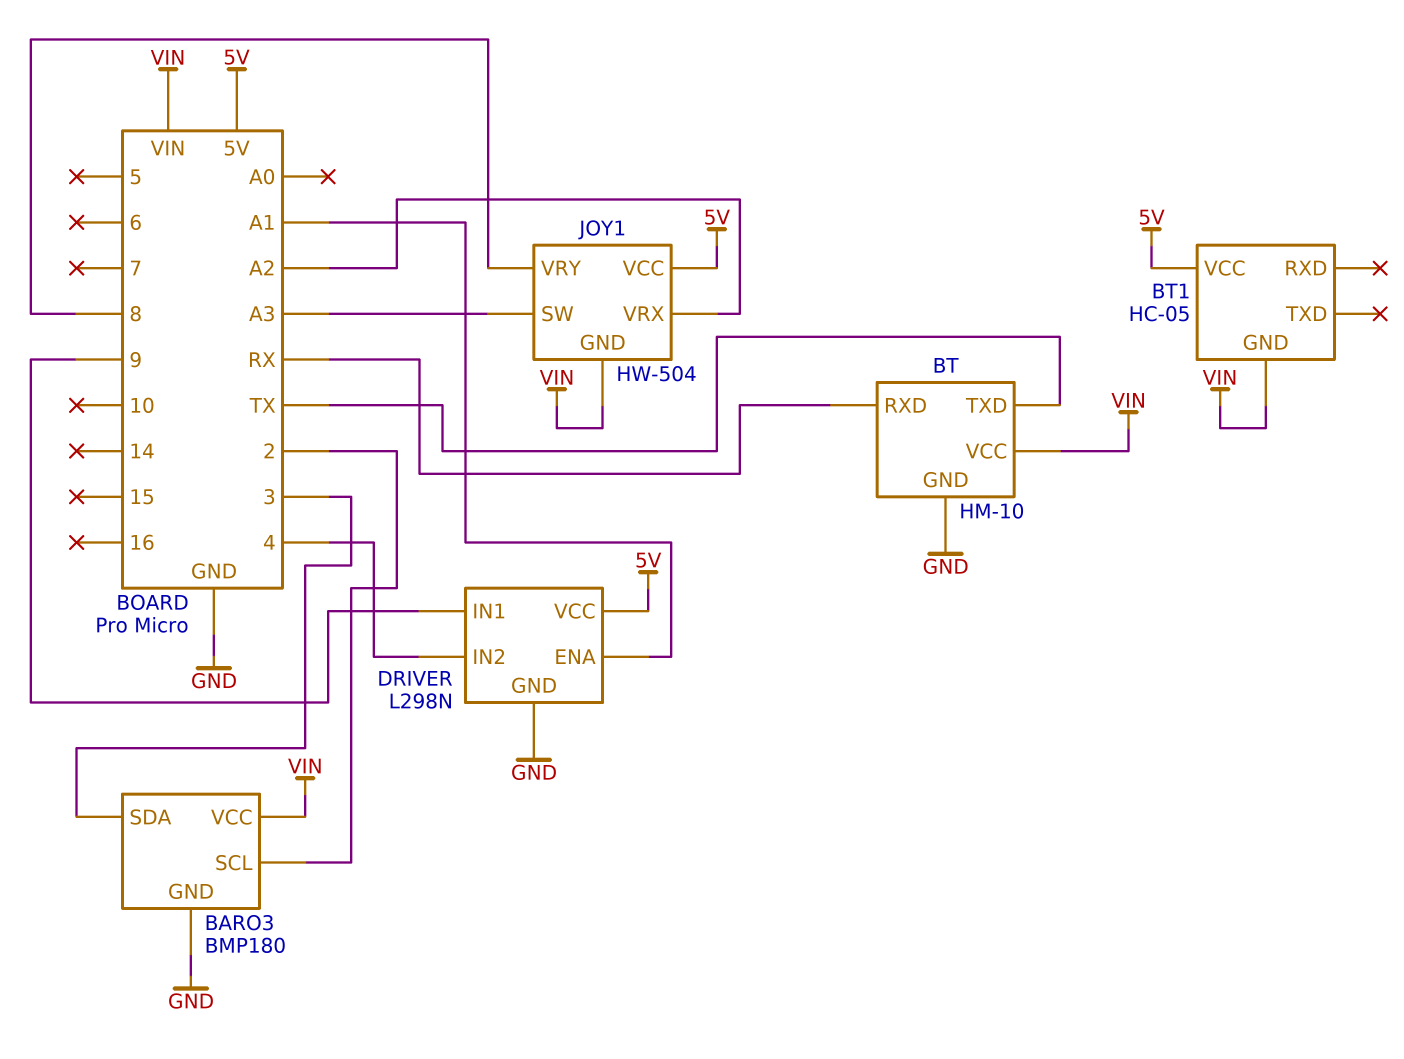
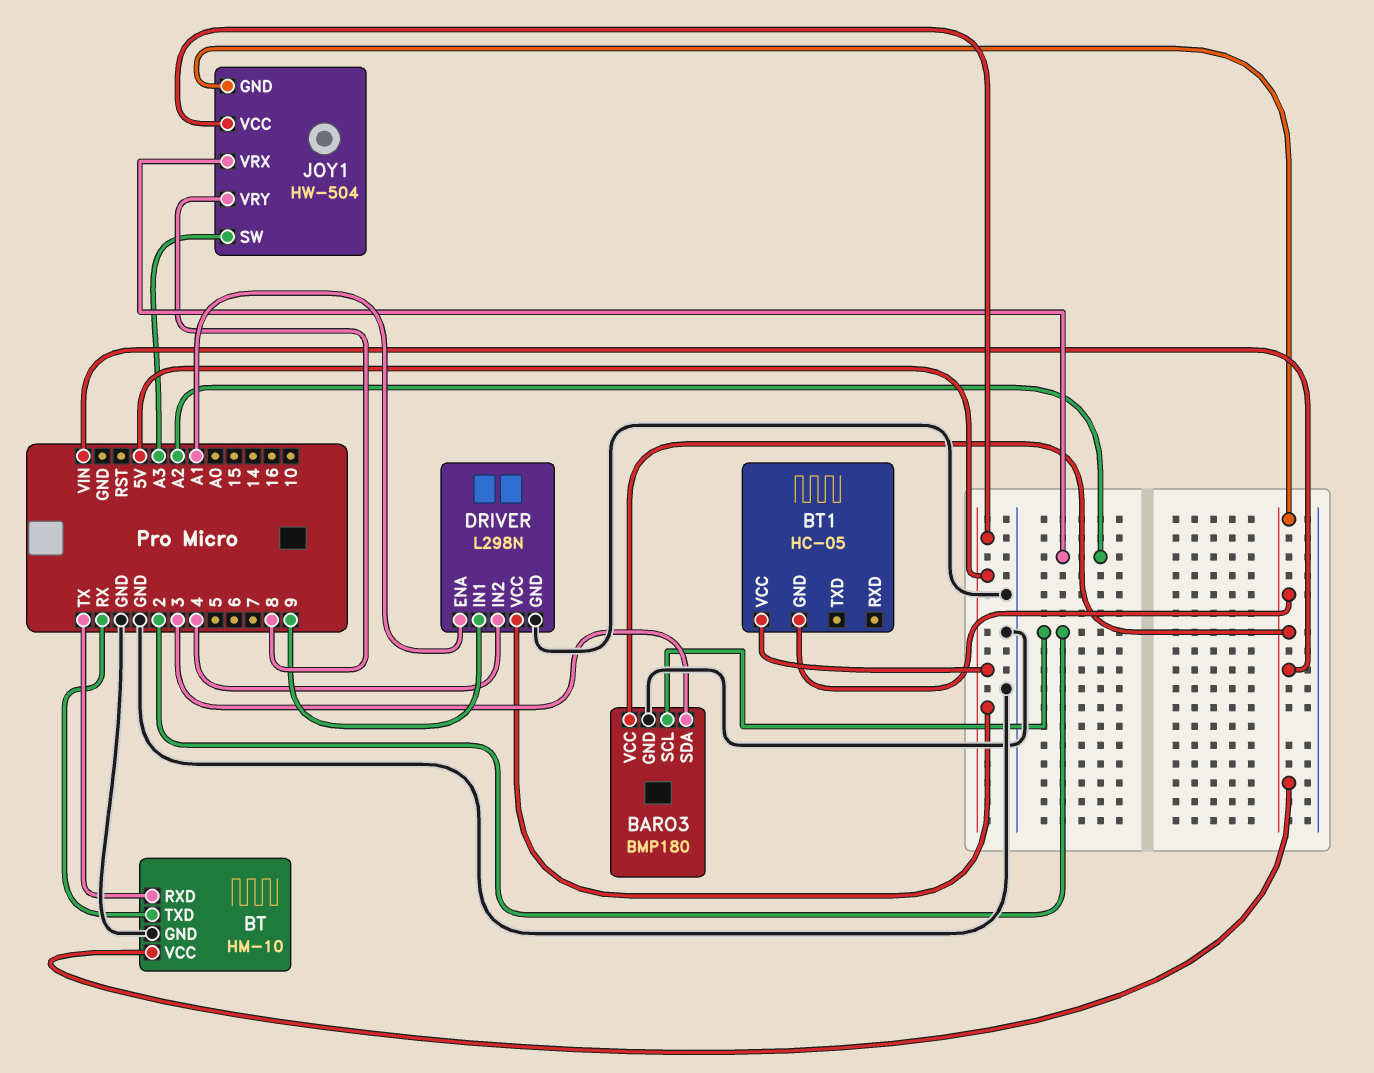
BT pin RXD: RX -> TX
BT pin TXD: TX -> RX

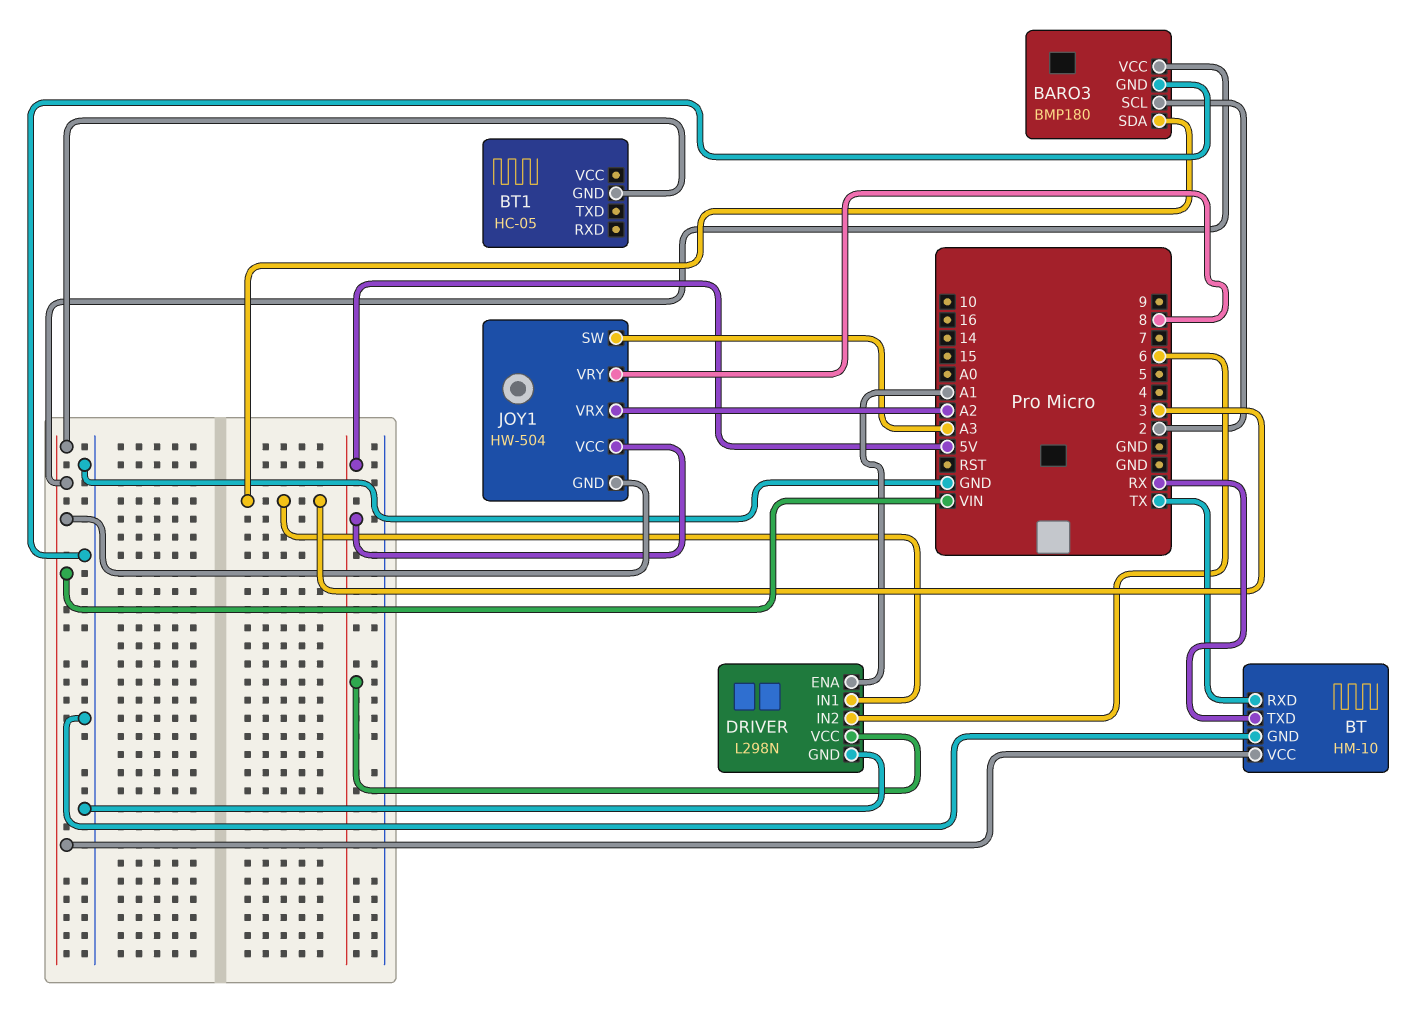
BT1 pin VCC: 5V -> none
DRIVER pin IN1: 9 -> 3
DRIVER pin IN2: 4 -> 6

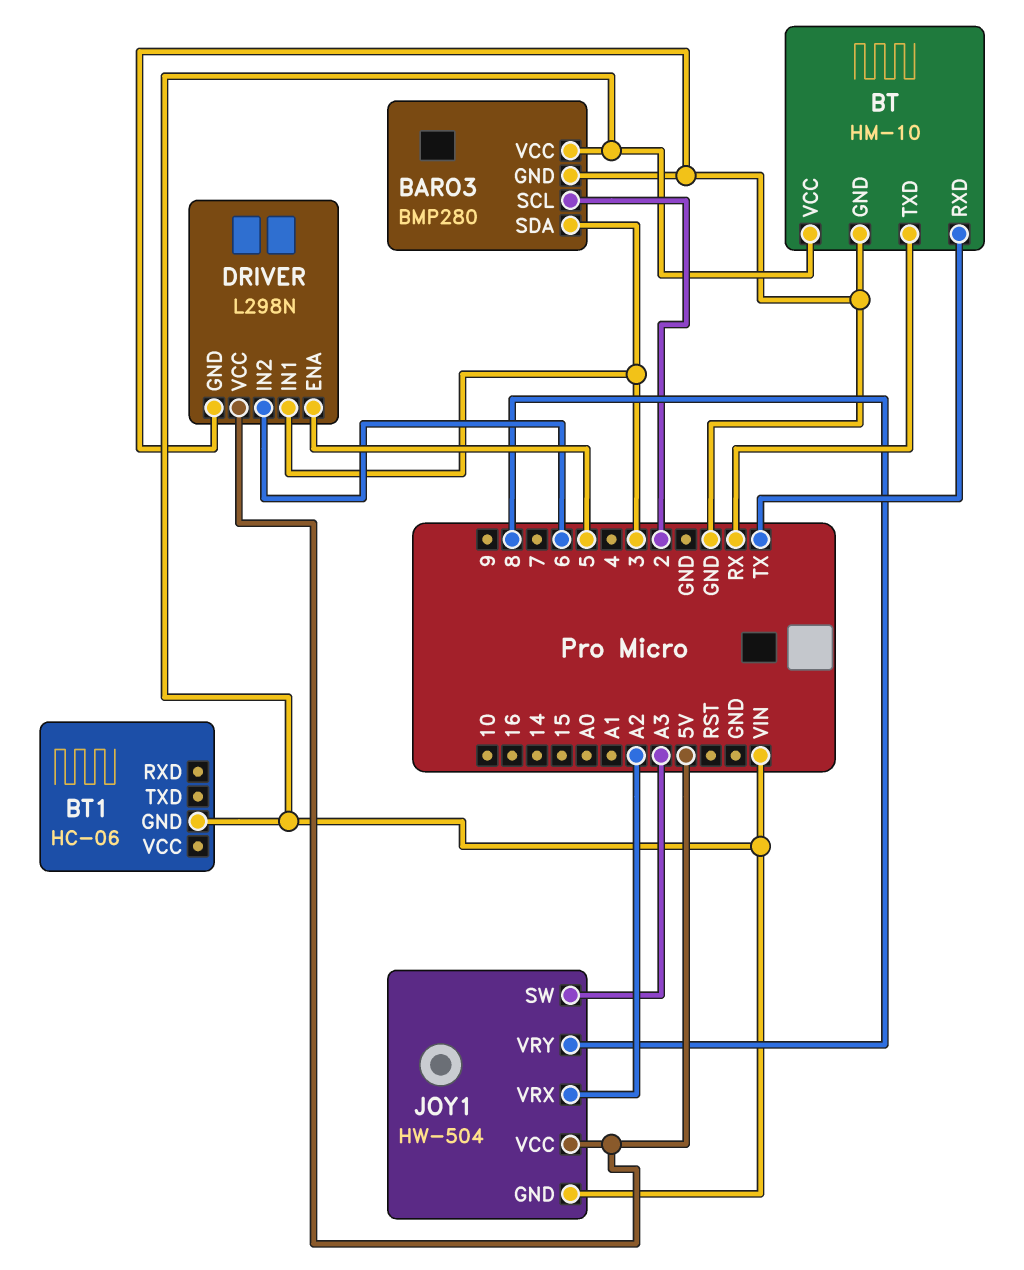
BARO3: BMP180 -> BMP280
BT1: HC-05 -> HC-06
DRIVER pin ENA: A1 -> 5

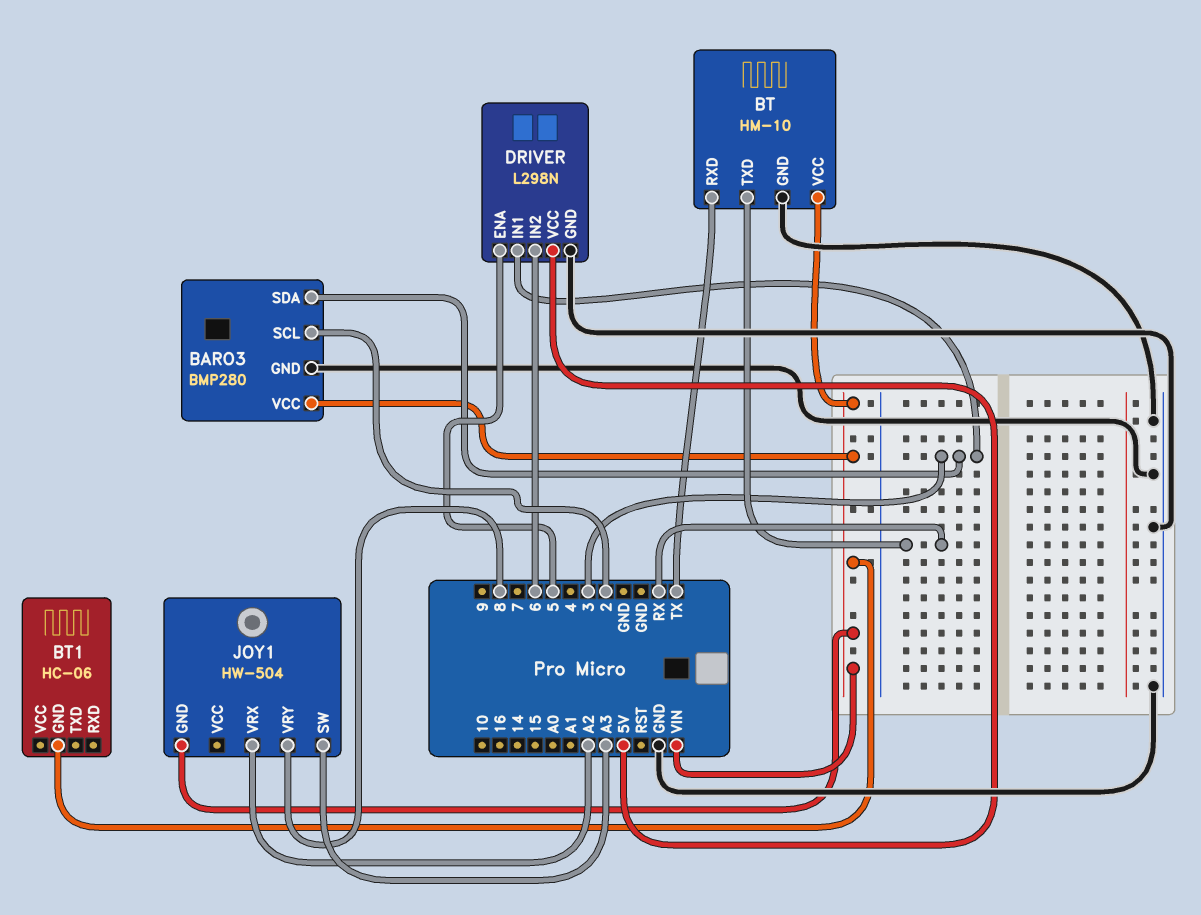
JOY1 pin VCC: 5V -> none

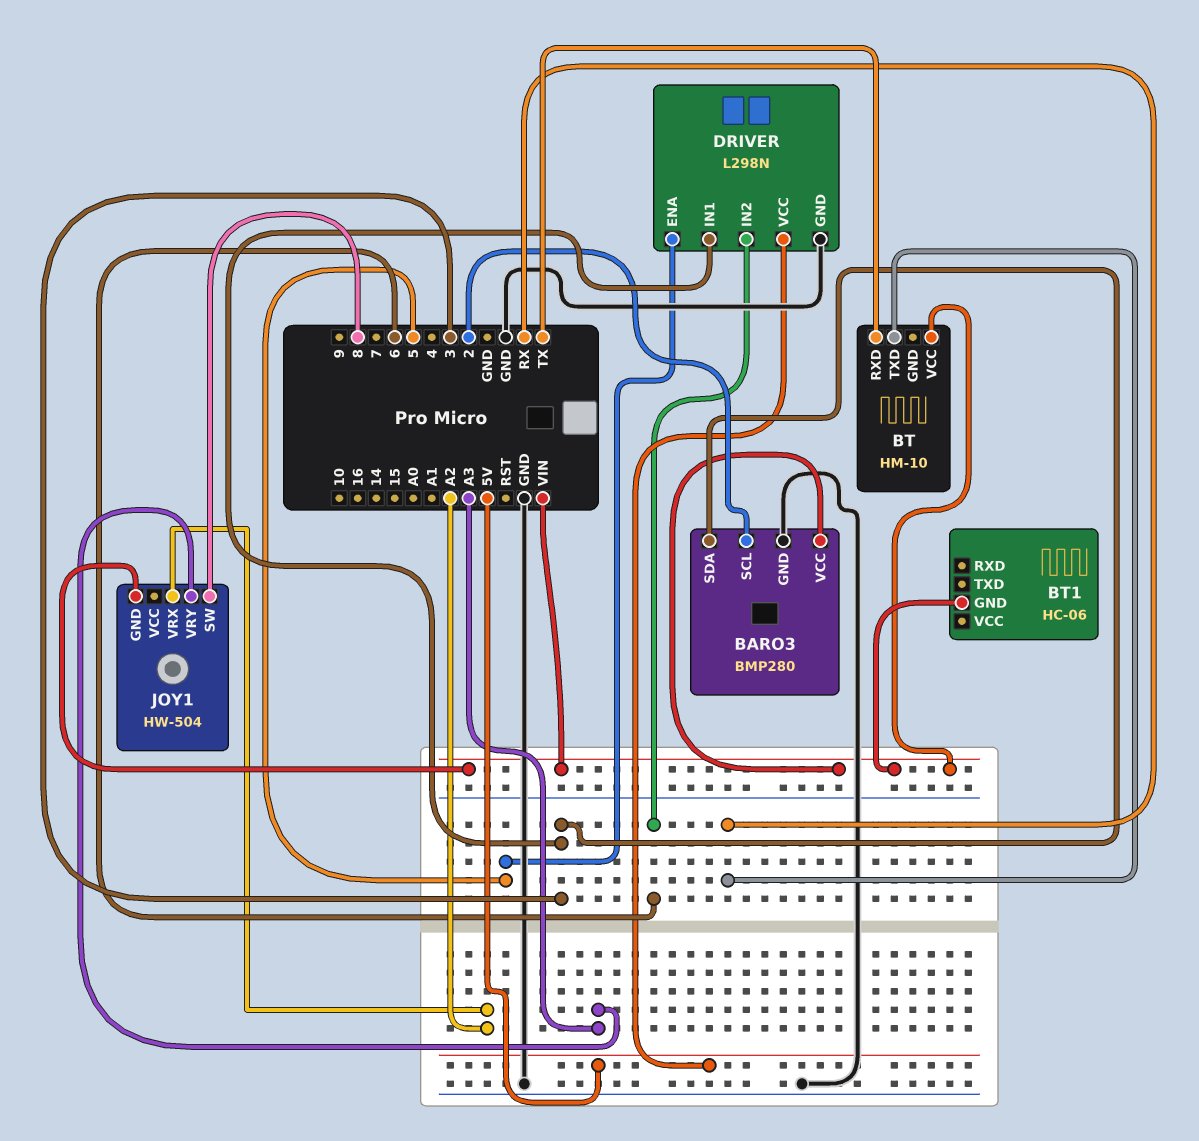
BT pin GND: GND -> none
JOY1 pin SW: A3 -> 8
JOY1 pin VRY: 8 -> A3

